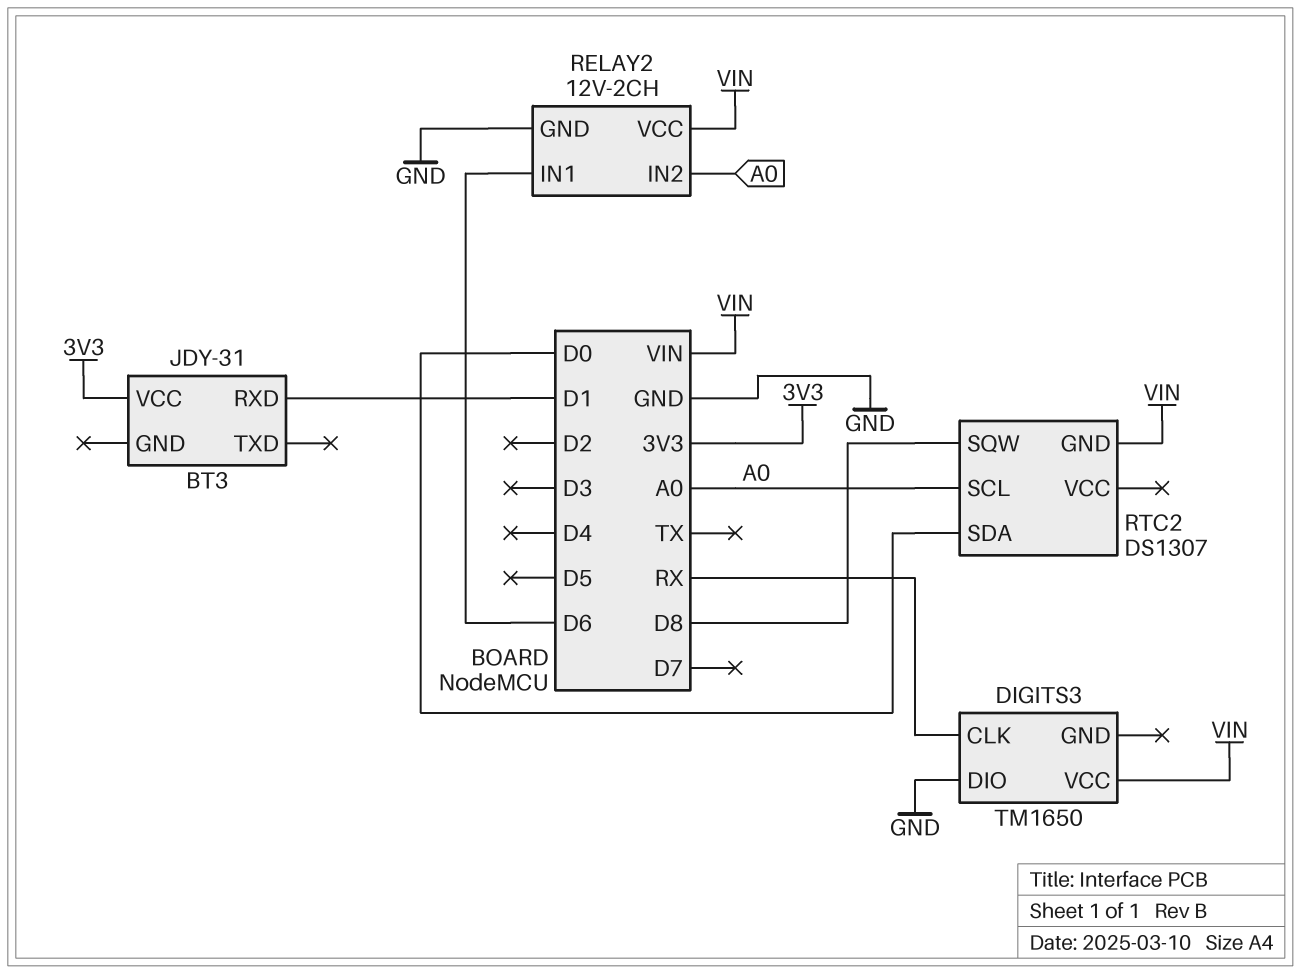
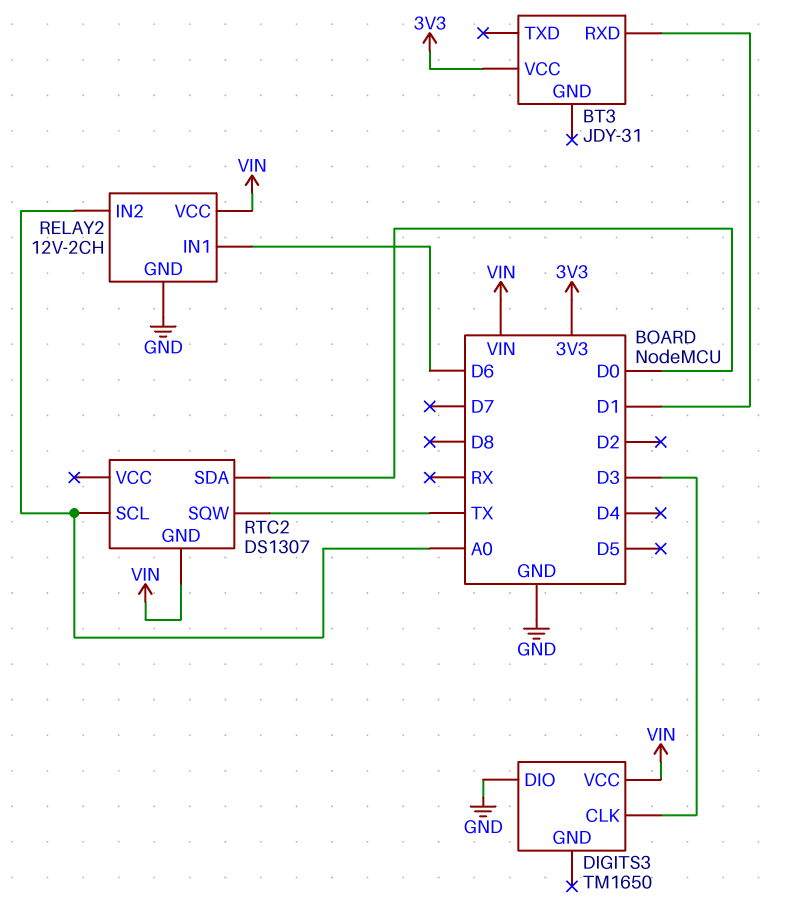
DIGITS3 pin CLK: RX -> D3
RTC2 pin SQW: D8 -> TX

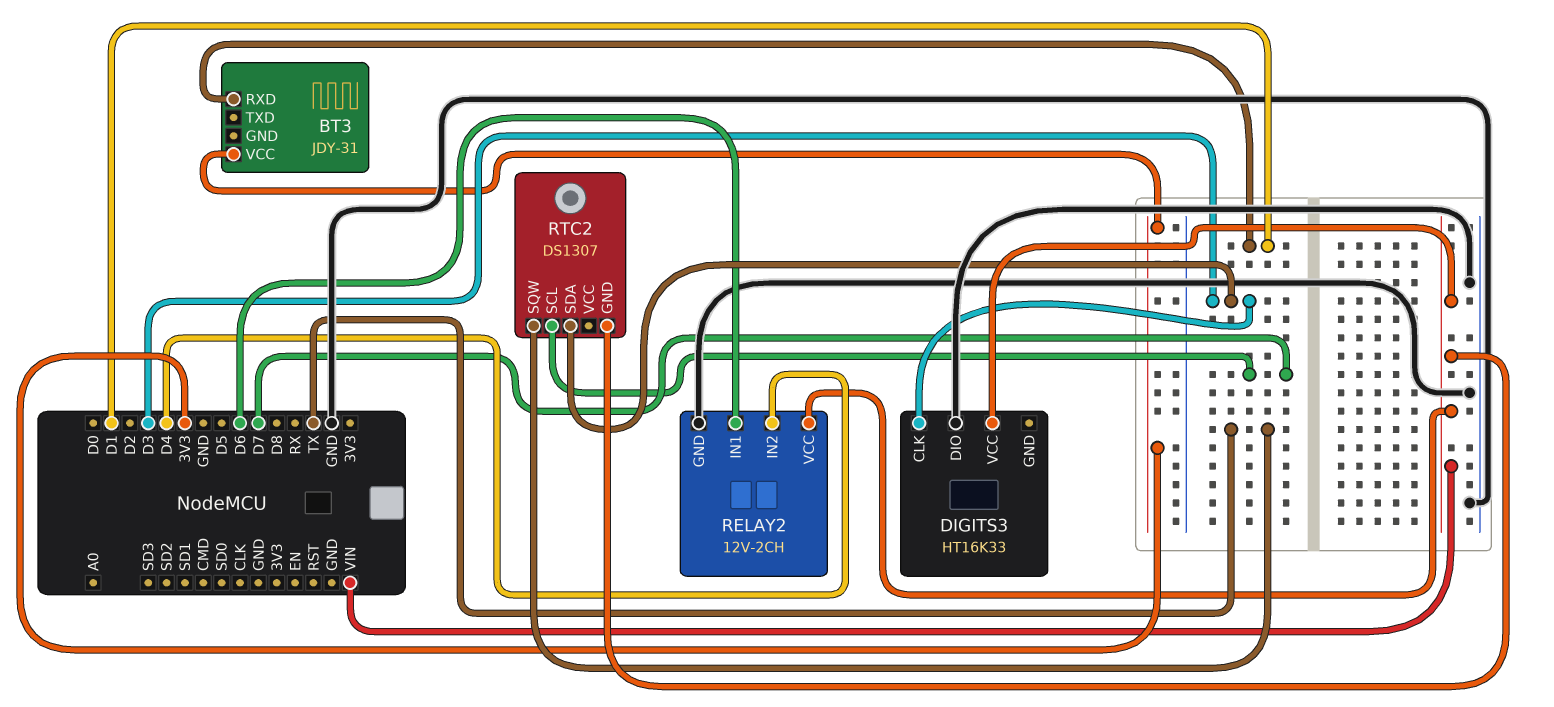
DIGITS3: TM1650 -> HT16K33
RELAY2 pin IN2: A0 -> D4
RTC2 pin SCL: A0 -> D7
RTC2 pin SDA: D0 -> D3

